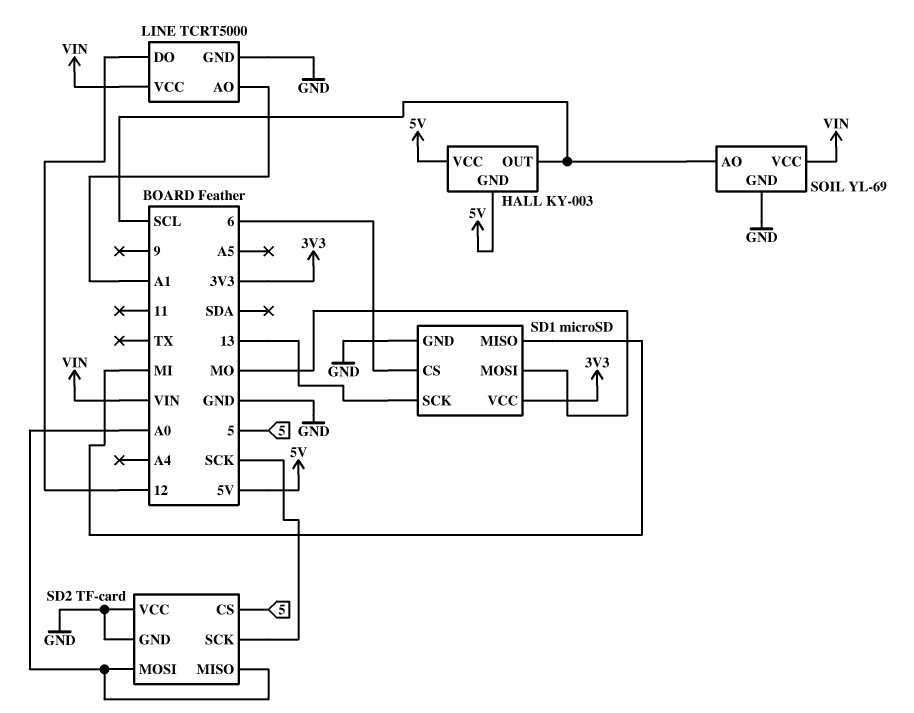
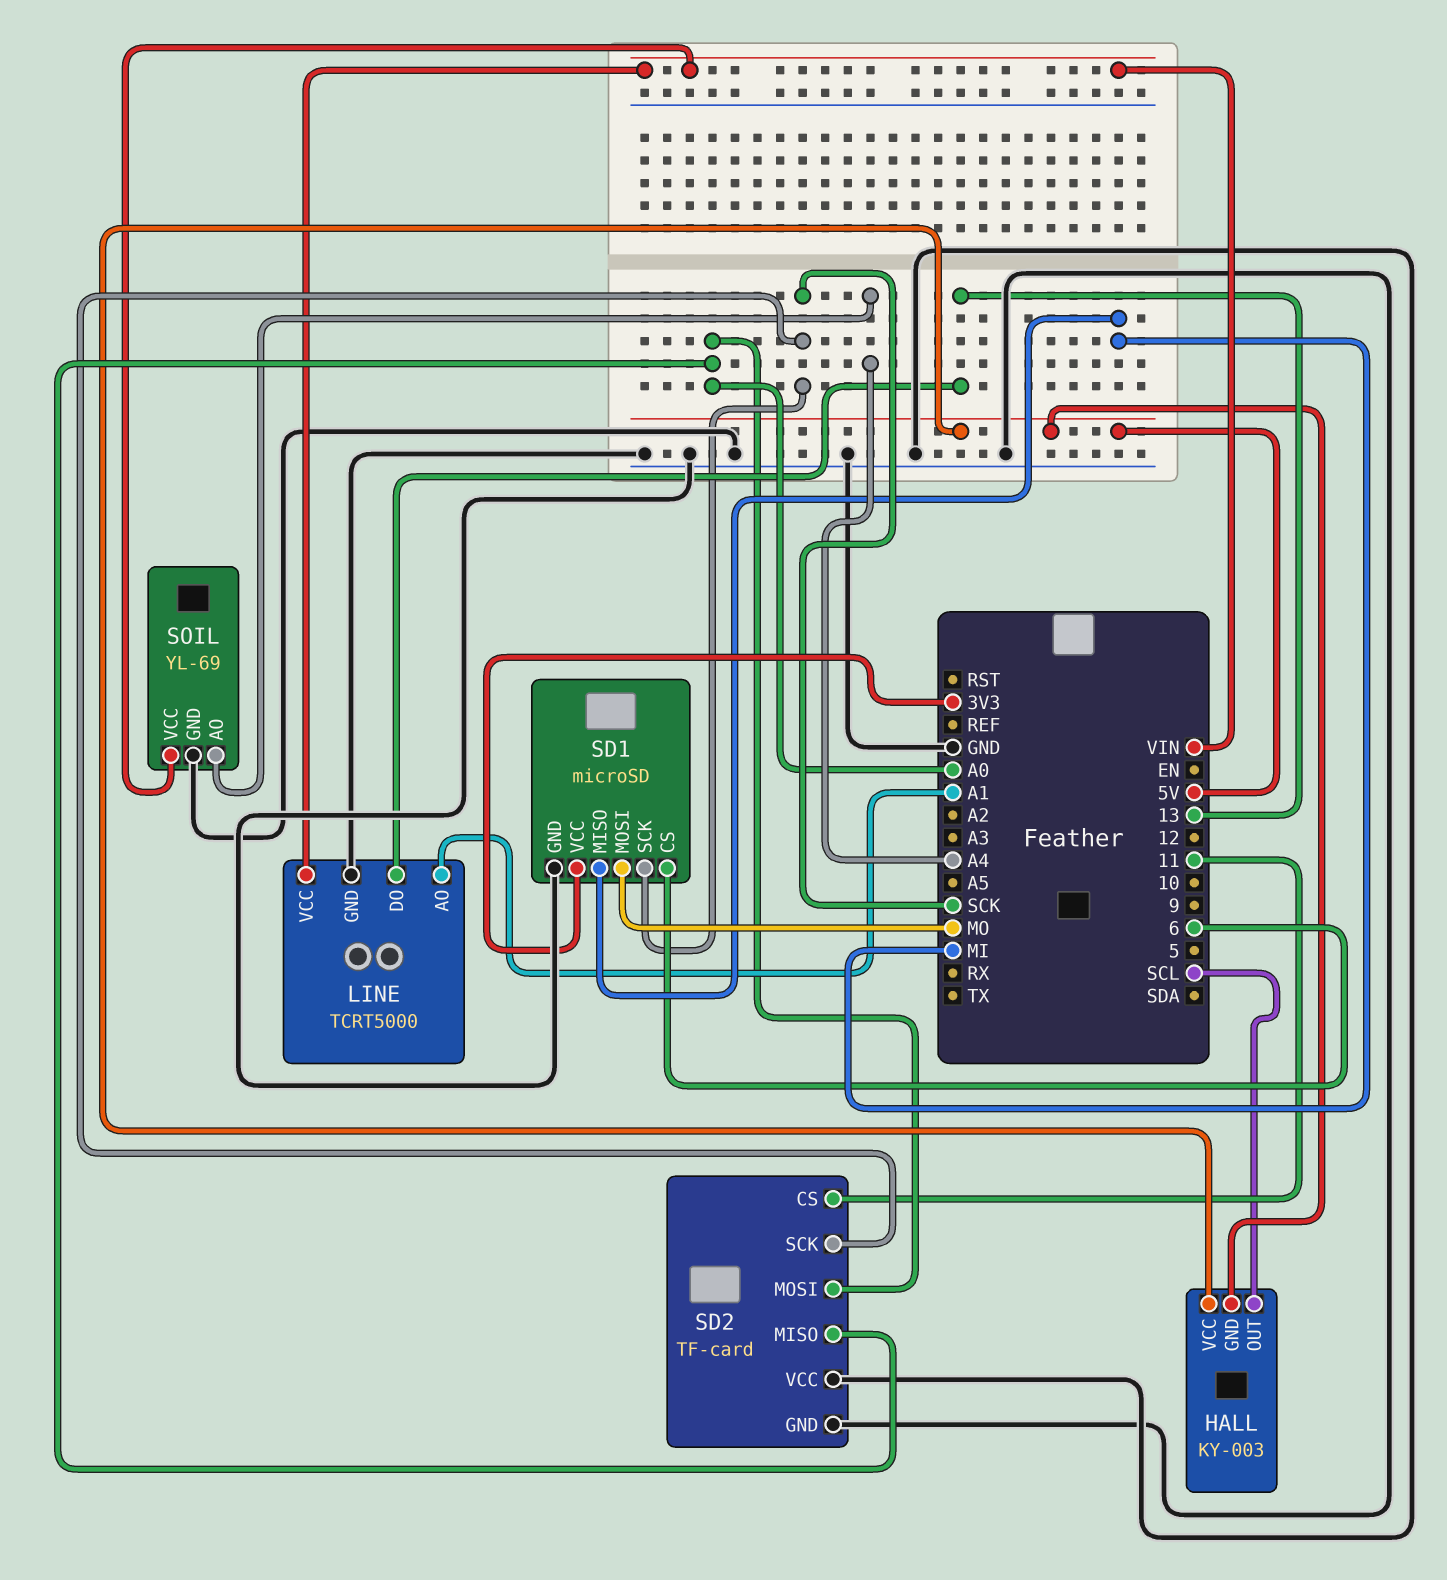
LINE pin DO: 12 -> 13
SD1 pin SCK: 13 -> SCK
SD2 pin CS: 5 -> 11
SOIL pin AO: SCL -> A4

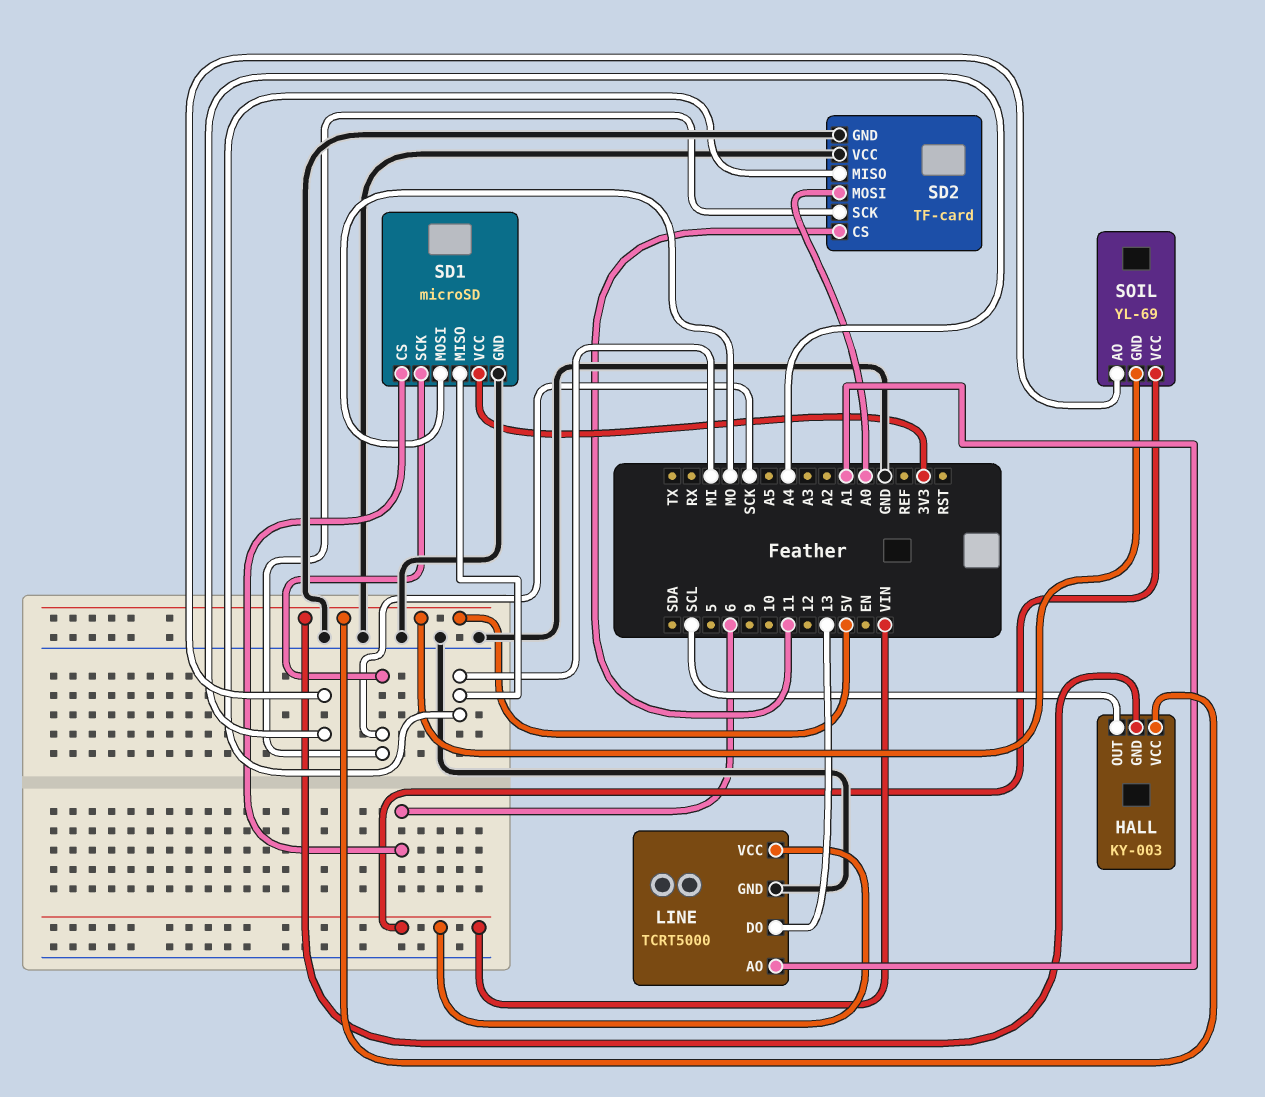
SD2 pin MISO: A0 -> MI
SOIL pin GND: GND -> 5V

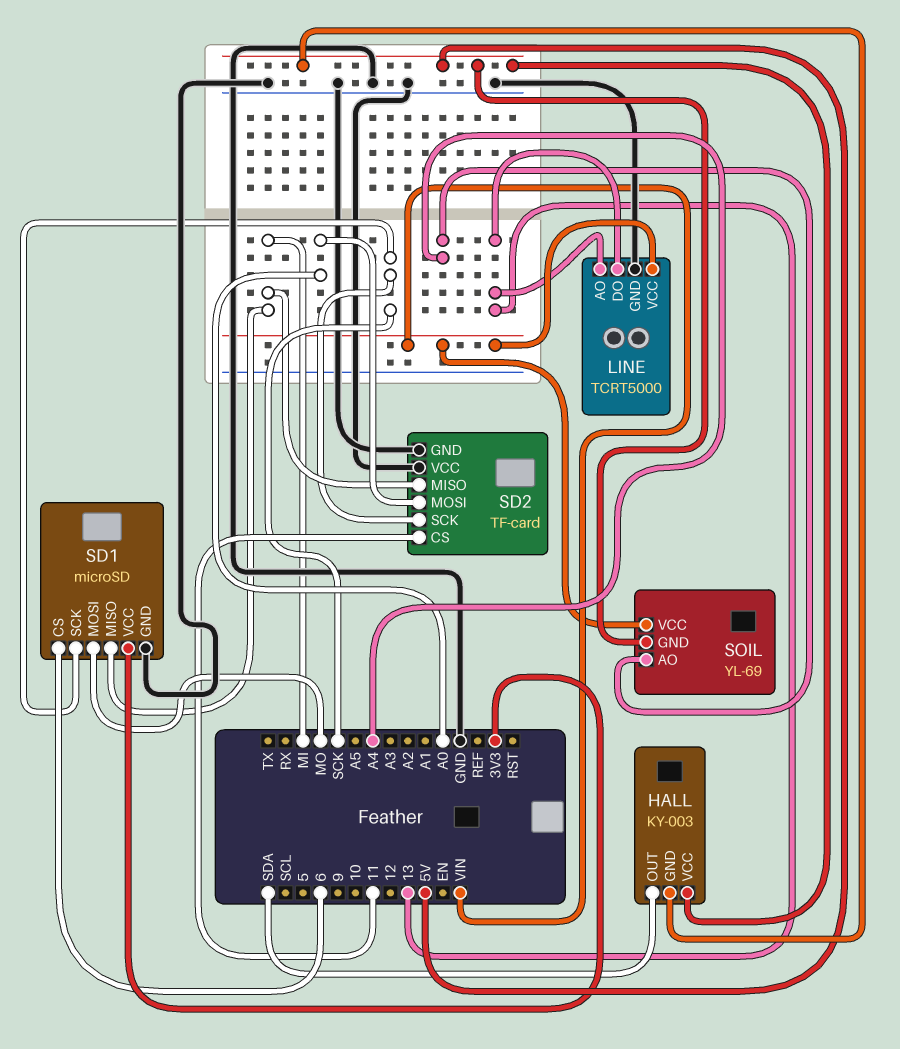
HALL pin OUT: SCL -> SDA
LINE pin AO: A1 -> 13

